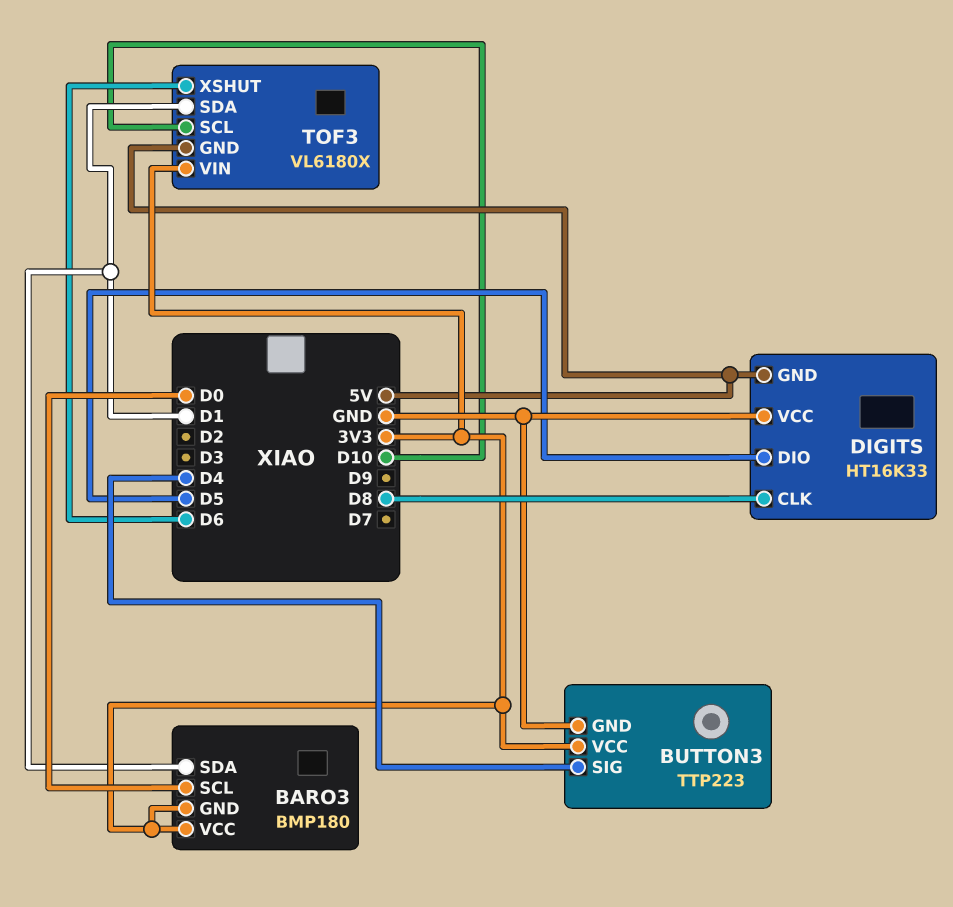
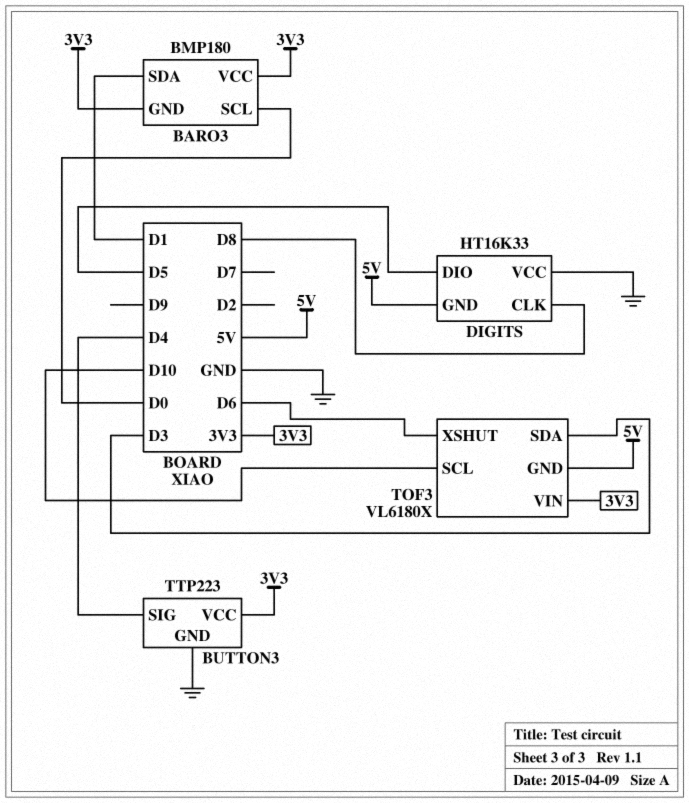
TOF3 pin SDA: D1 -> D3

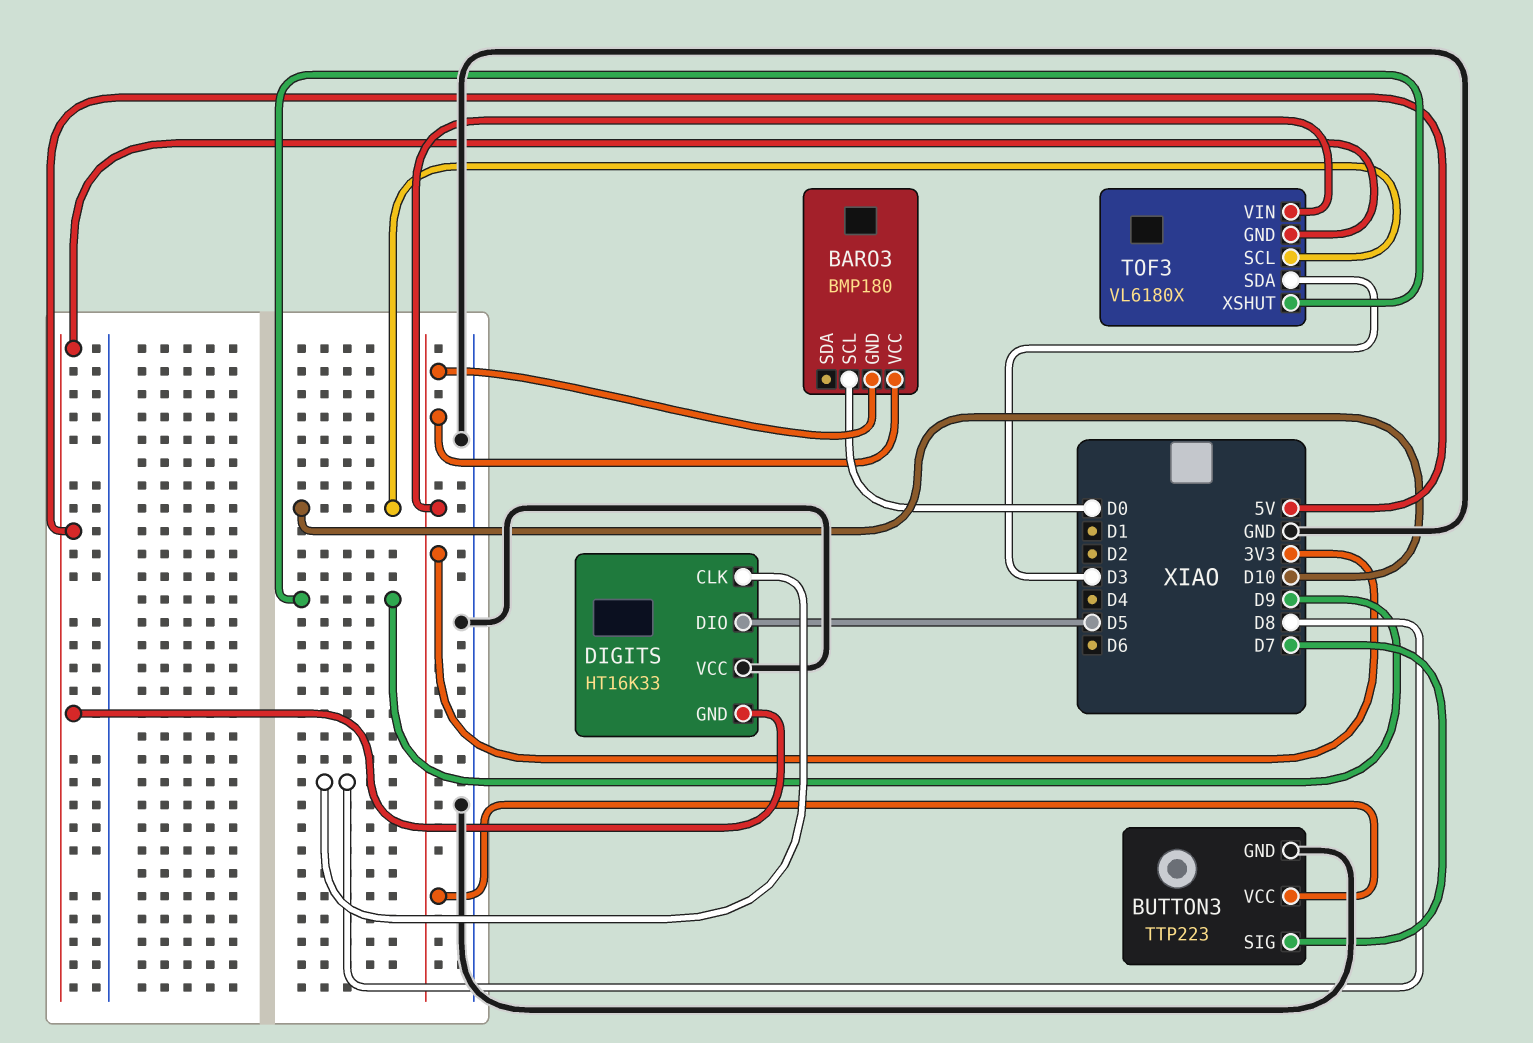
BARO3 pin SDA: D1 -> none
BUTTON3 pin SIG: D4 -> D7
TOF3 pin XSHUT: D6 -> D9

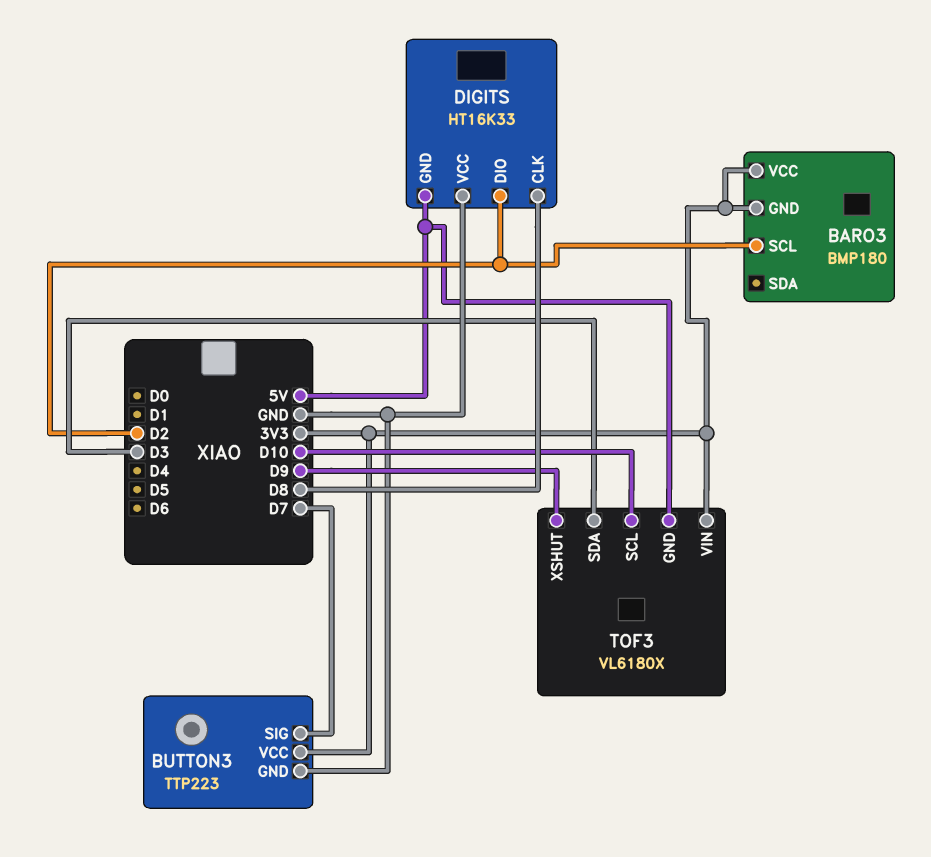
BARO3 pin SCL: D0 -> D2
DIGITS pin DIO: D5 -> D2

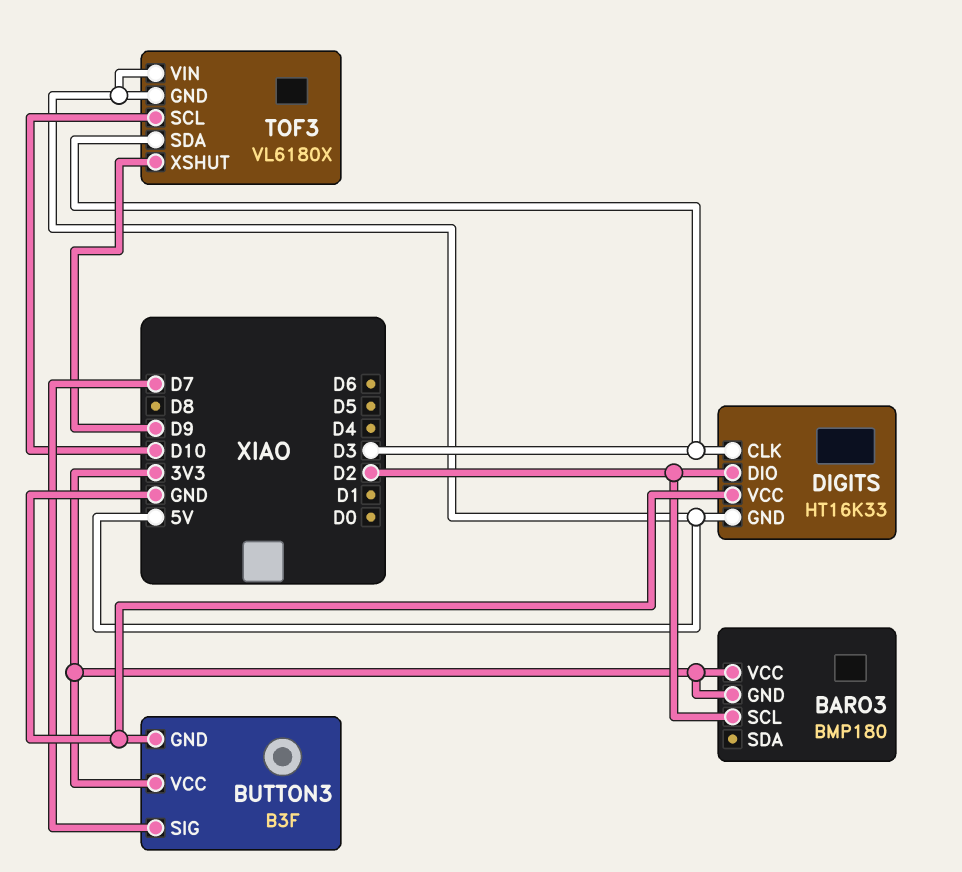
BUTTON3: TTP223 -> B3F
DIGITS pin CLK: D8 -> D3
TOF3 pin VIN: 3V3 -> 5V

